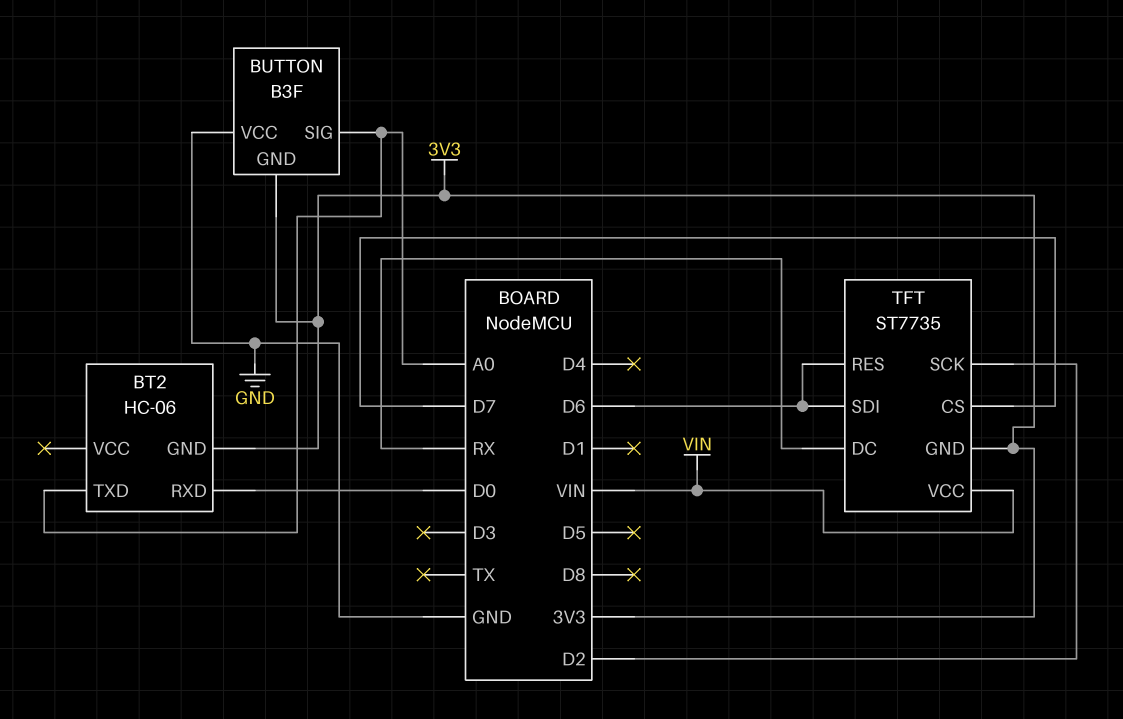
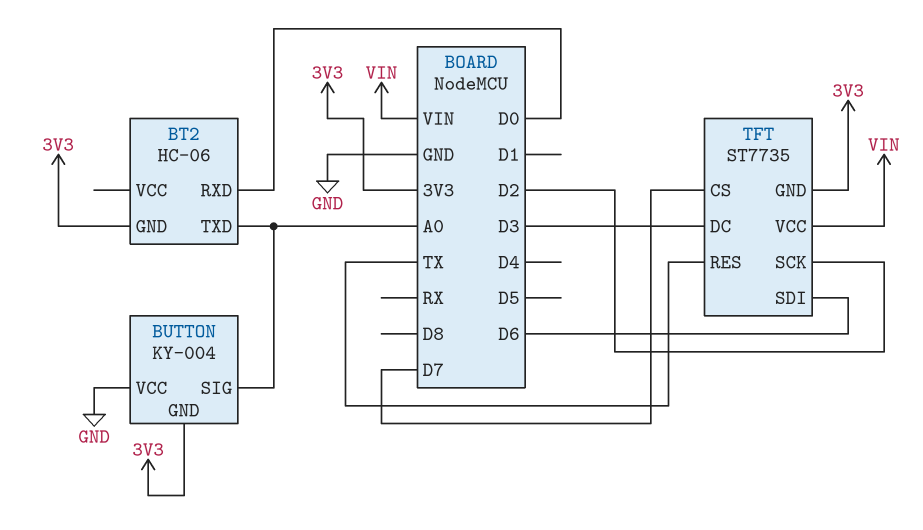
BUTTON: B3F -> KY-004
TFT pin DC: RX -> D3
TFT pin RES: D6 -> TX

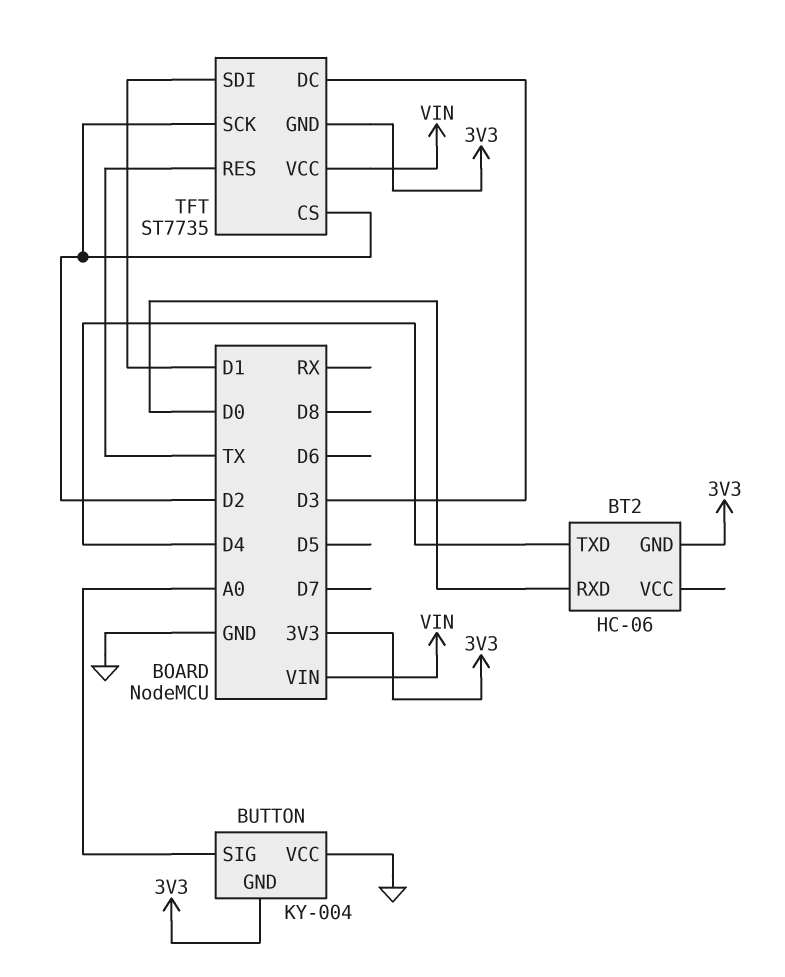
BT2 pin TXD: A0 -> D4
TFT pin CS: D7 -> D2
TFT pin SDI: D6 -> D1

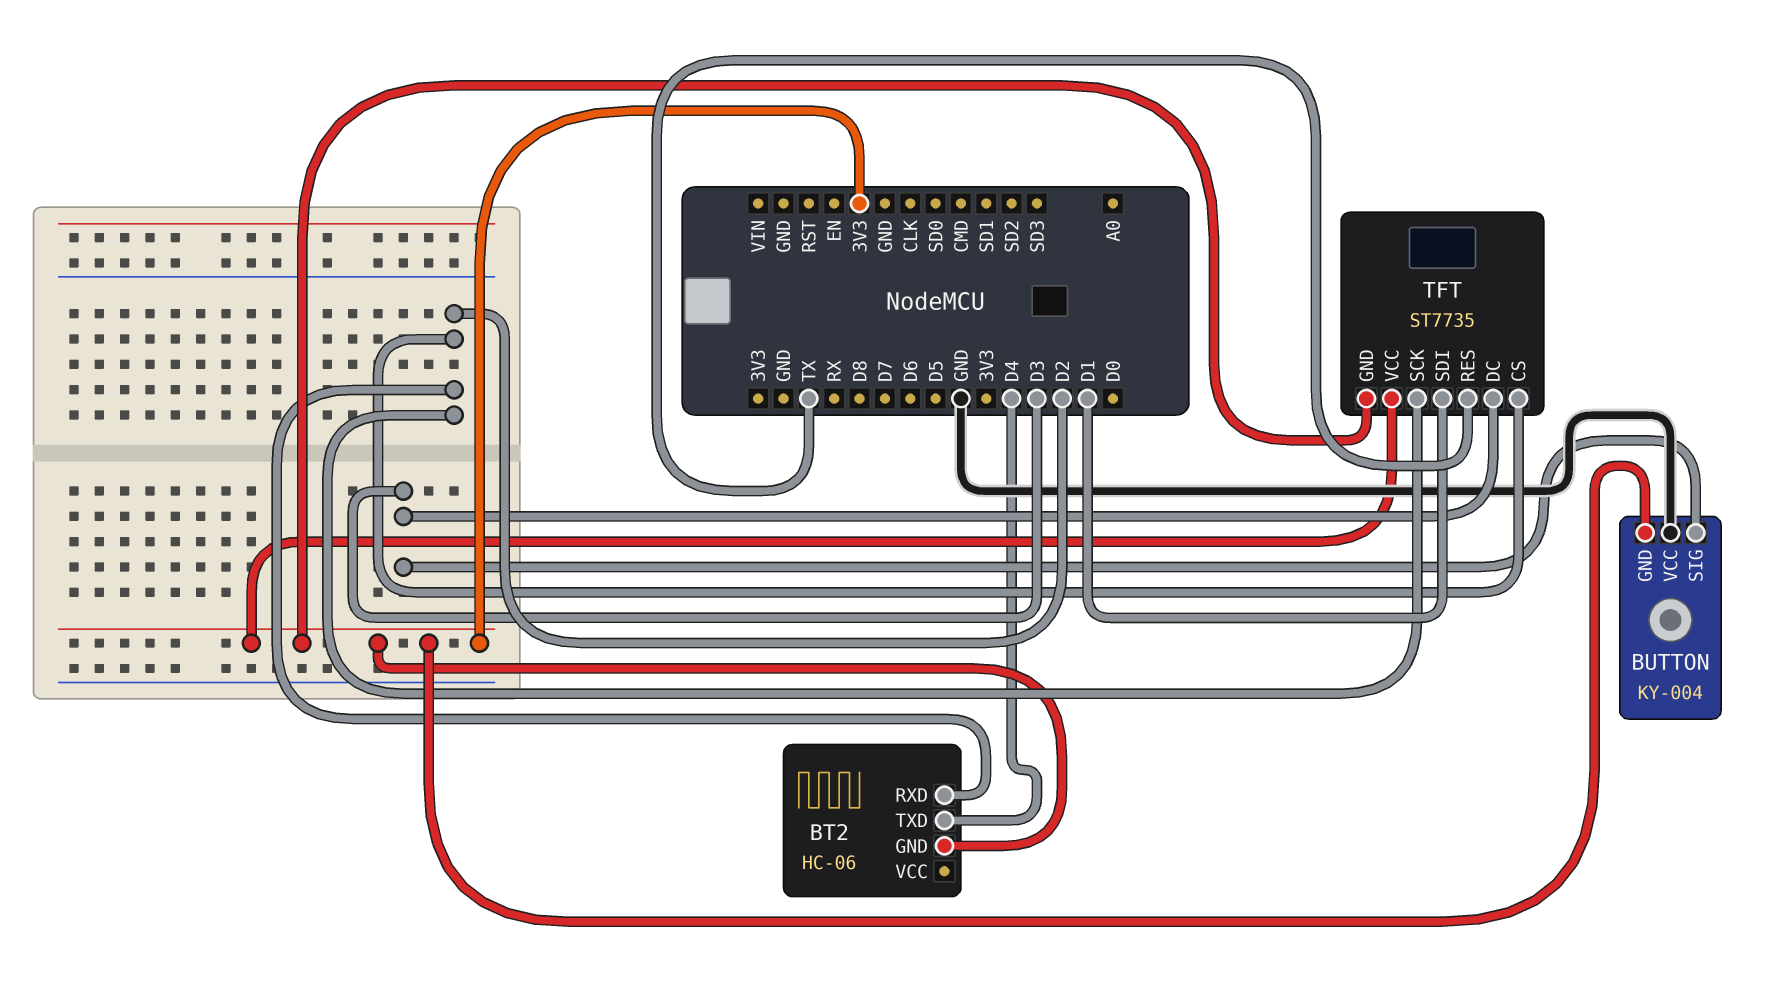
BT2 pin RXD: D0 -> D2
BUTTON pin SIG: A0 -> D3
TFT pin VCC: VIN -> 3V3

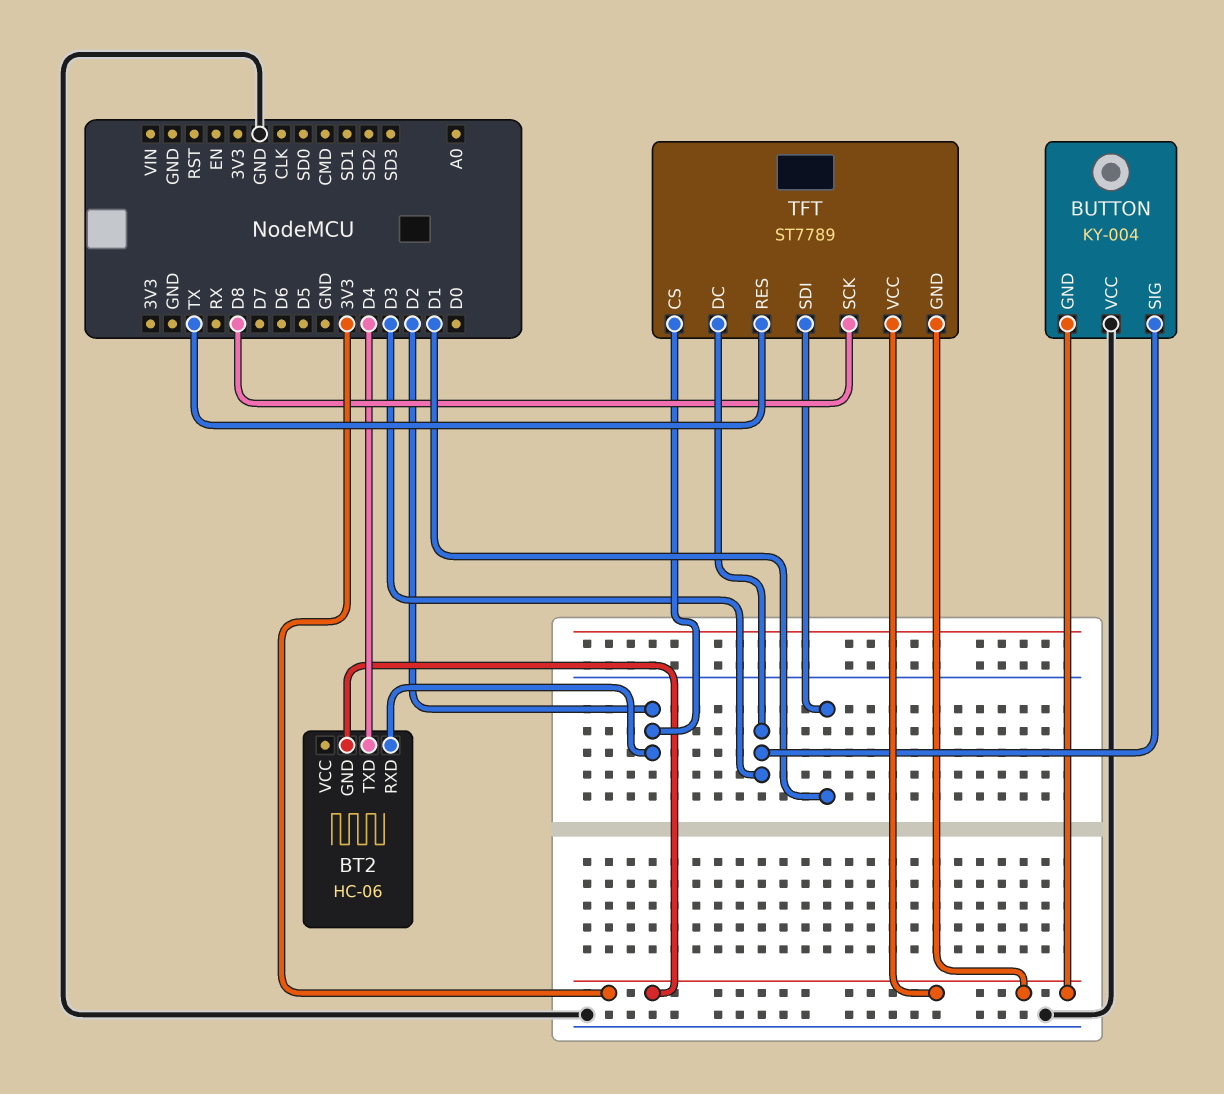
TFT: ST7735 -> ST7789
TFT pin SCK: D2 -> D8

